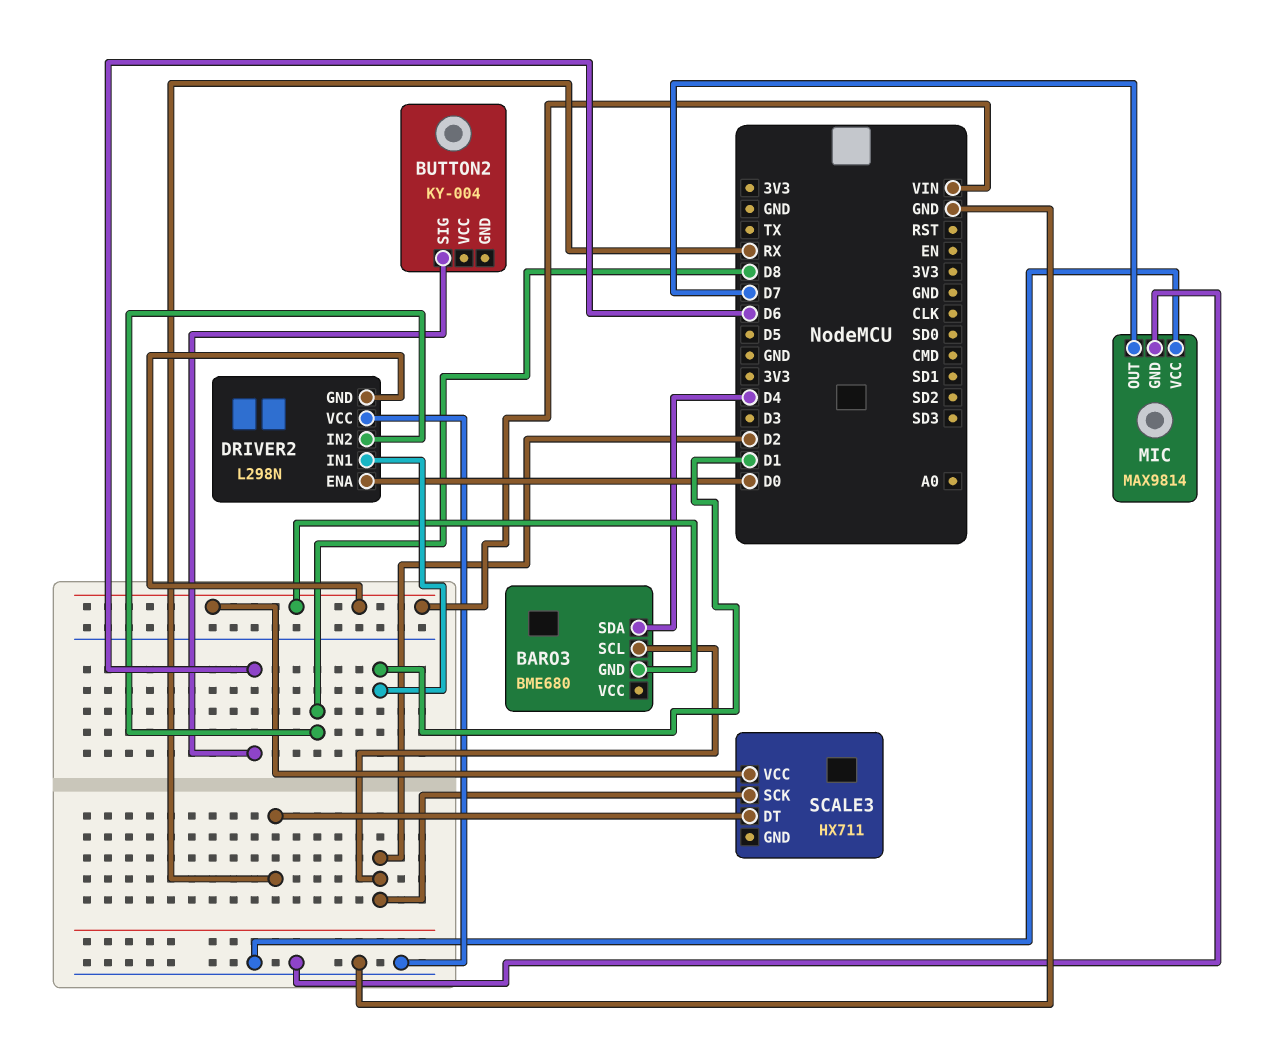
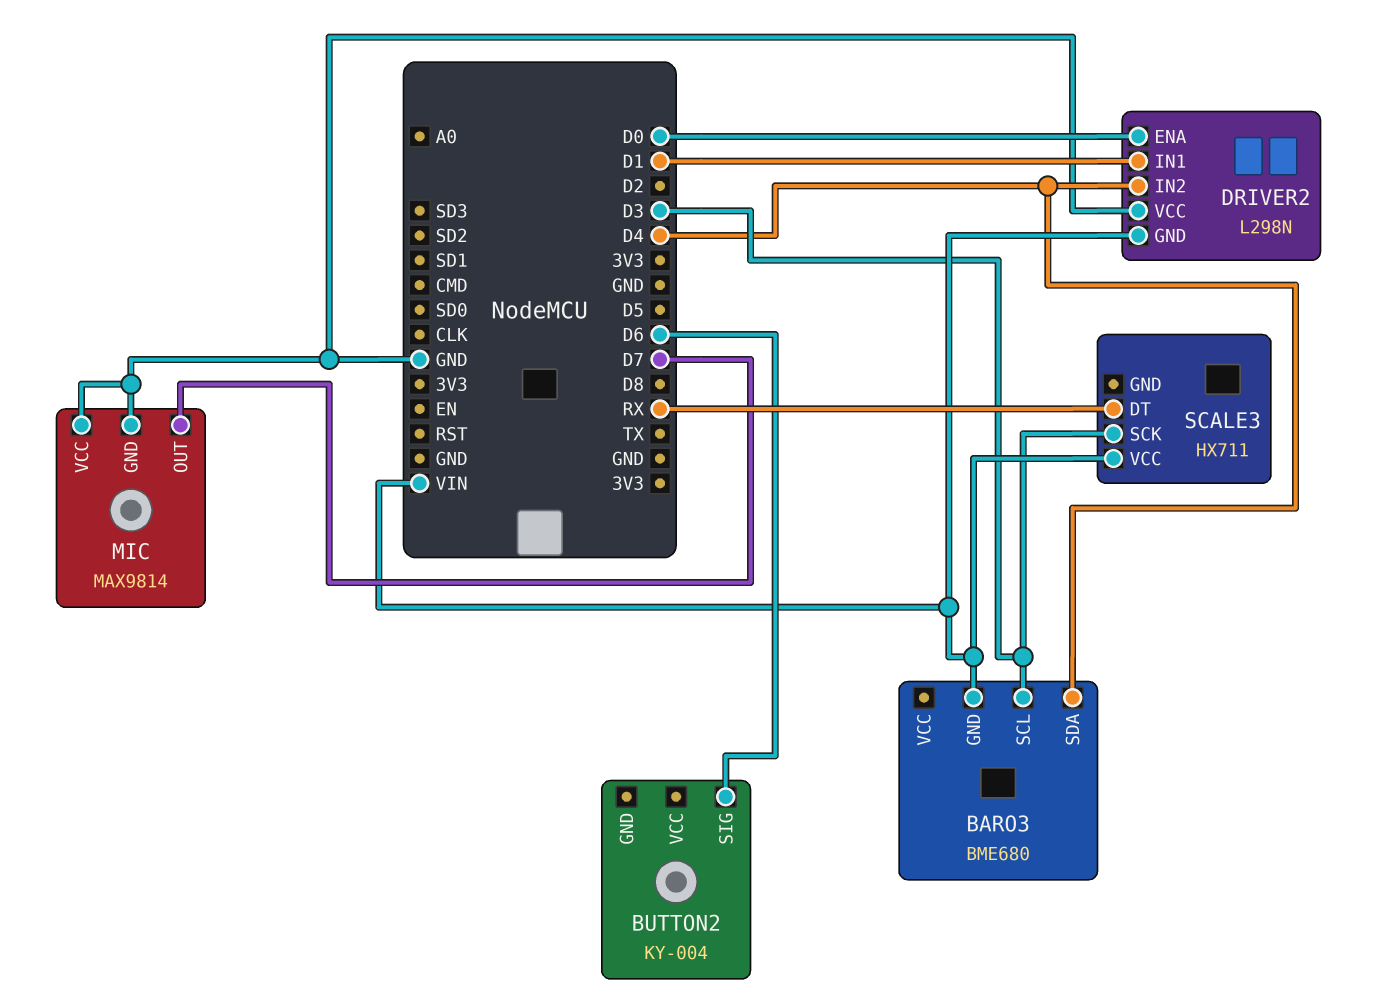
BARO3 pin SCL: D2 -> D3
DRIVER2 pin IN2: D8 -> D4
SCALE3 pin SCK: D2 -> D3

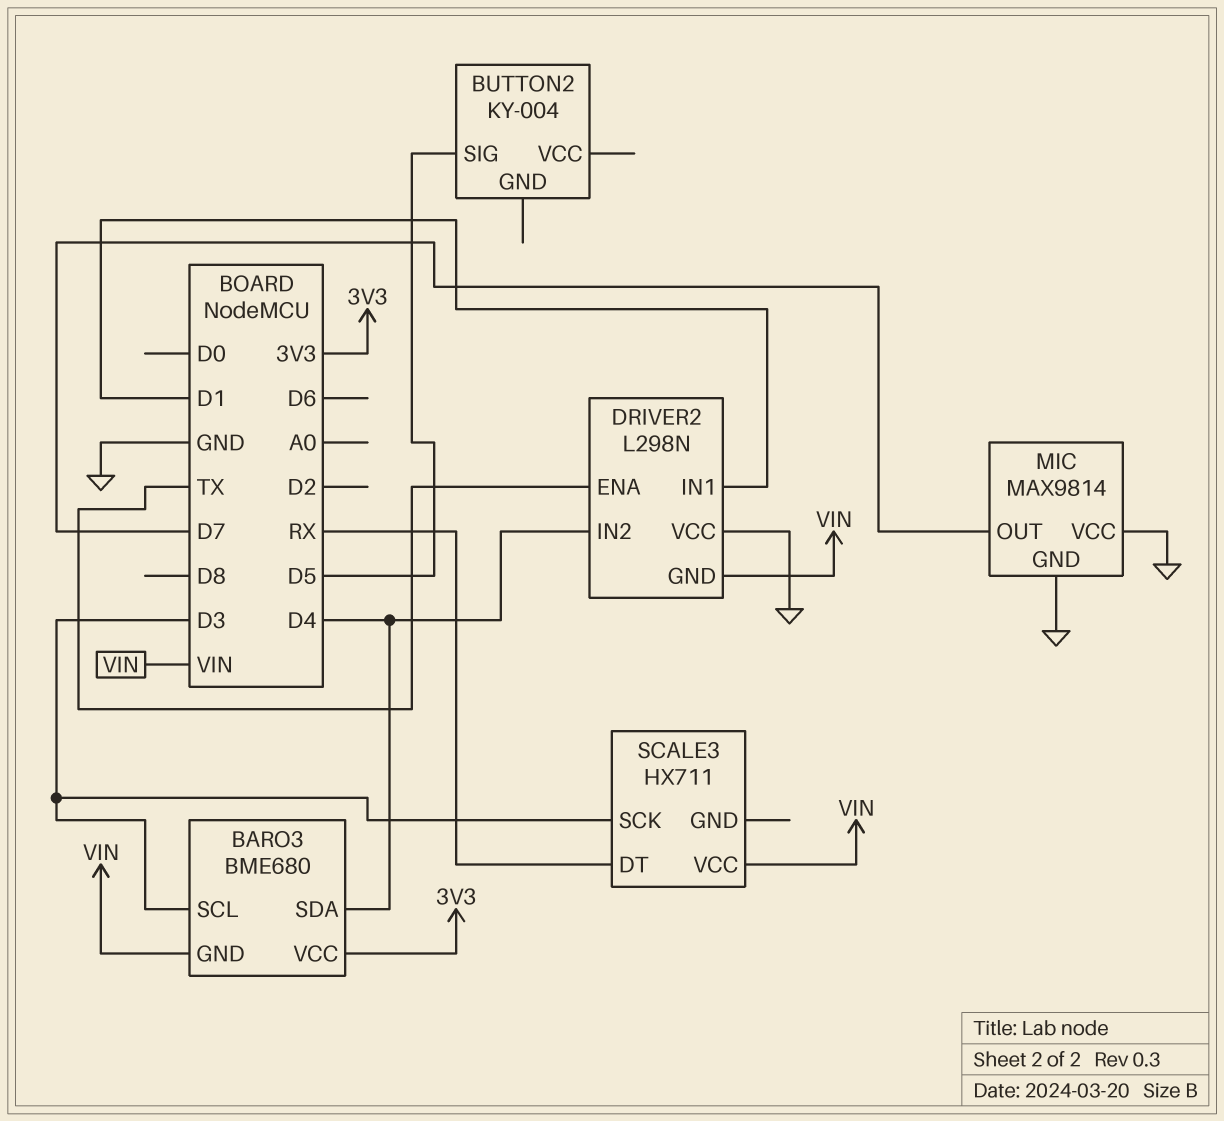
BARO3 pin VCC: none -> 3V3
BUTTON2 pin SIG: D6 -> D5
DRIVER2 pin ENA: D0 -> TX

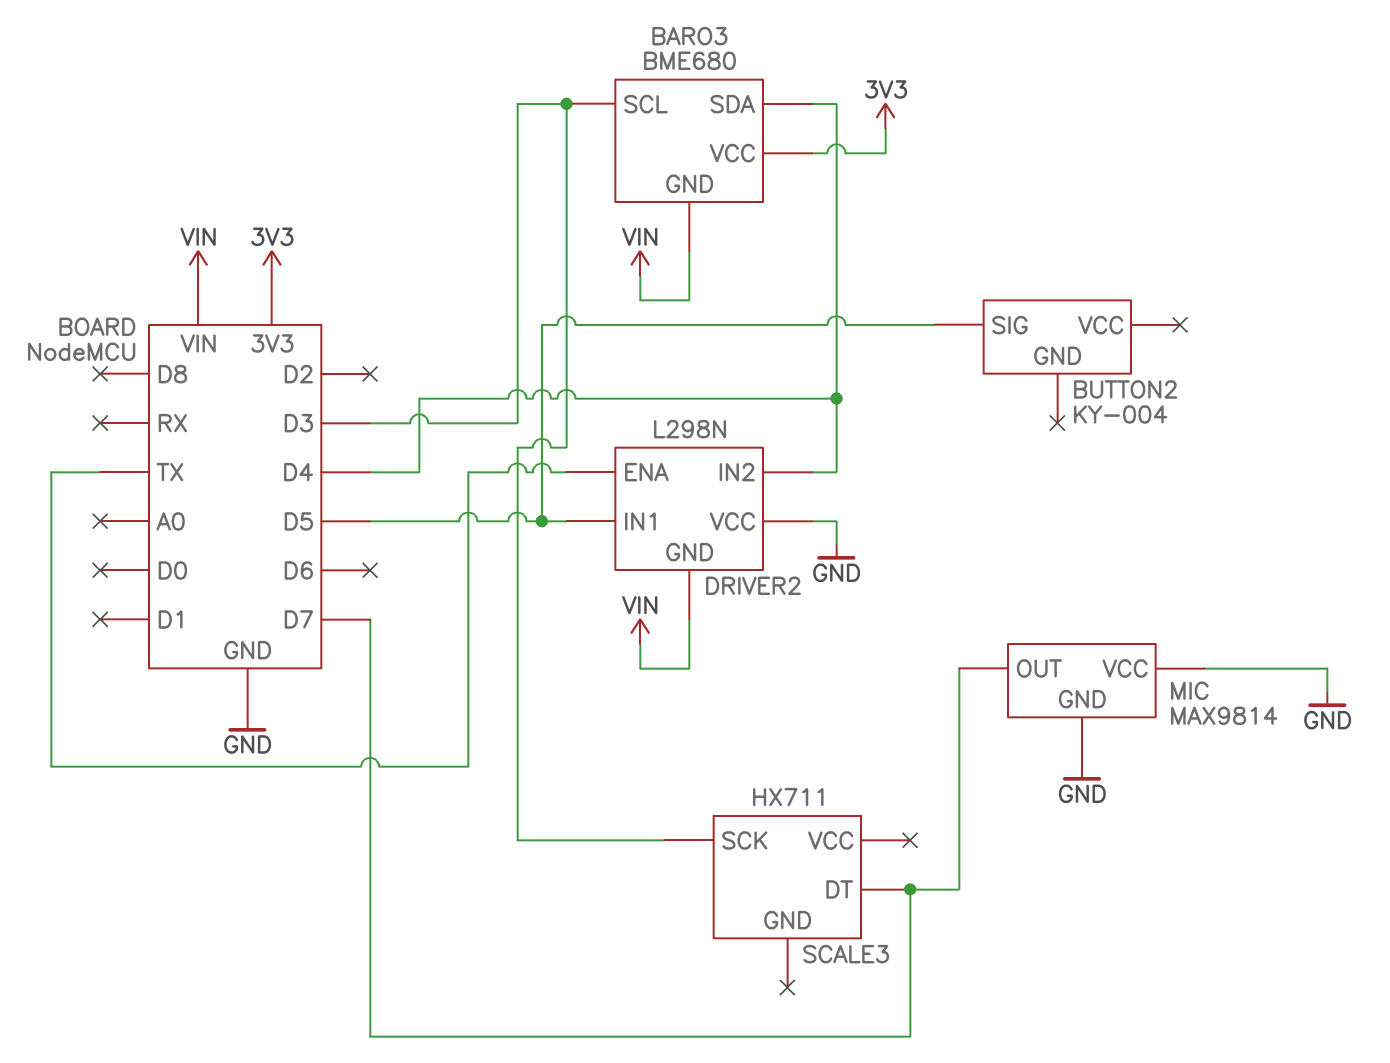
DRIVER2 pin IN1: D1 -> D5
SCALE3 pin DT: RX -> D7
SCALE3 pin VCC: VIN -> none

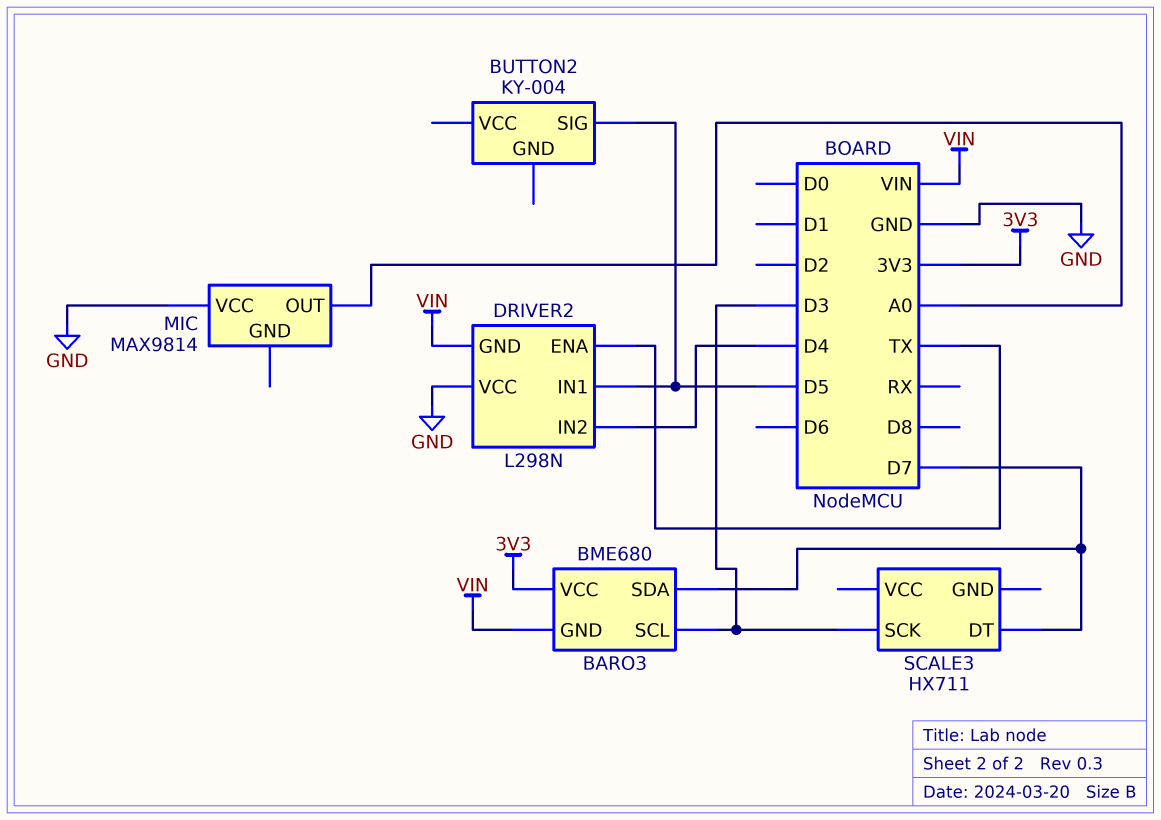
BARO3 pin SDA: D4 -> D7
MIC pin GND: GND -> none
MIC pin OUT: D7 -> A0

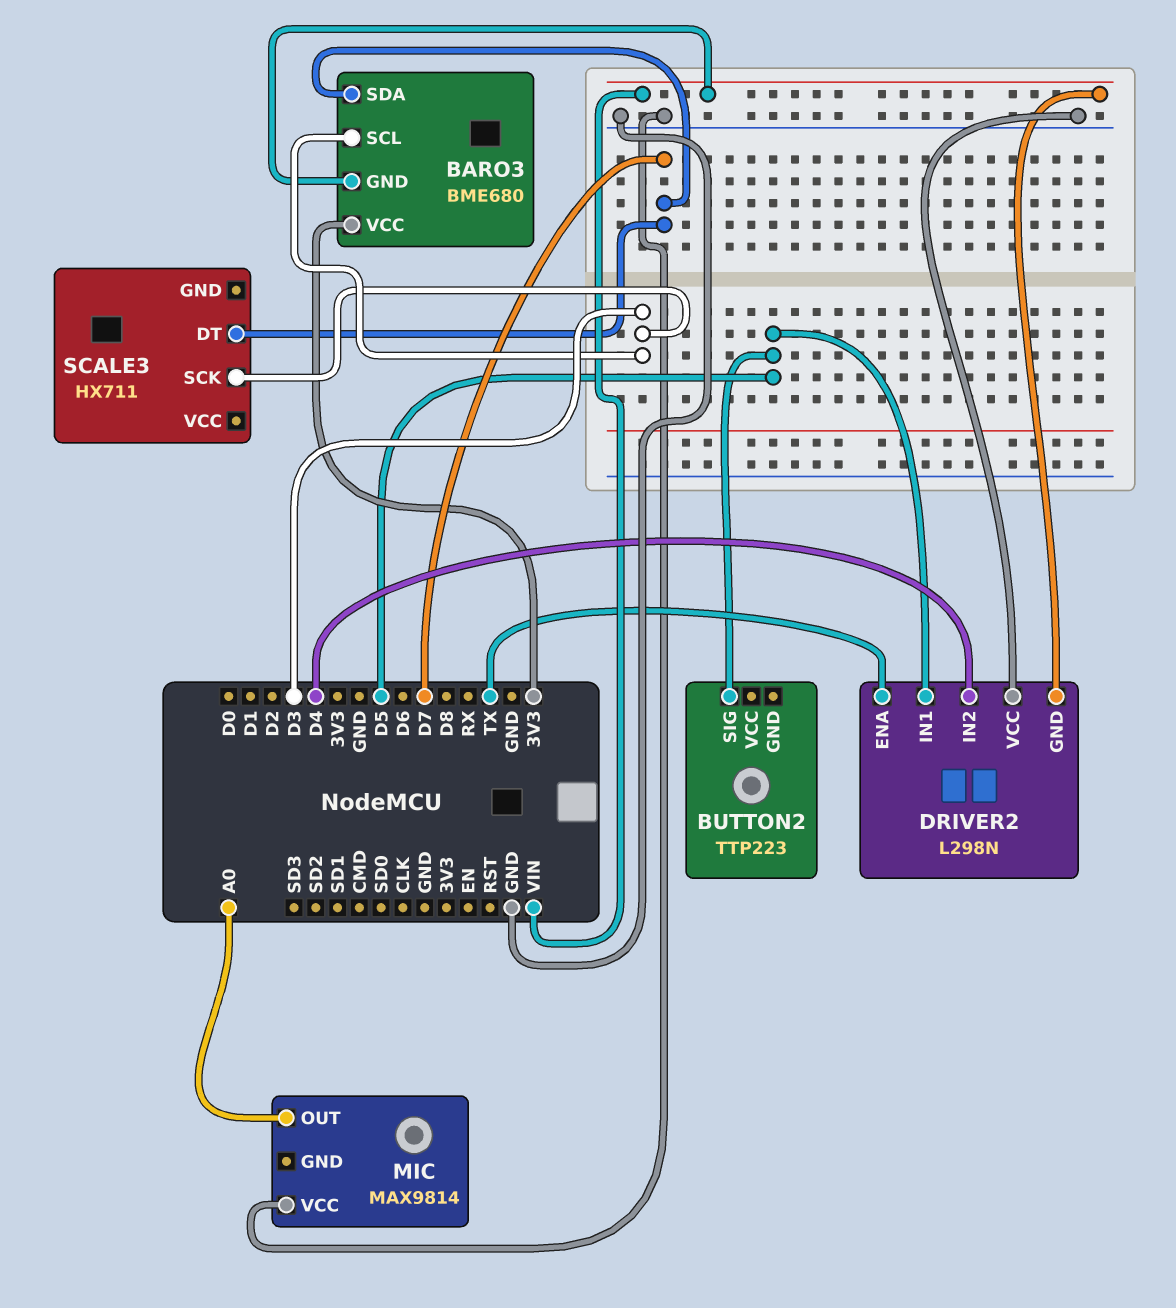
BUTTON2: KY-004 -> TTP223

